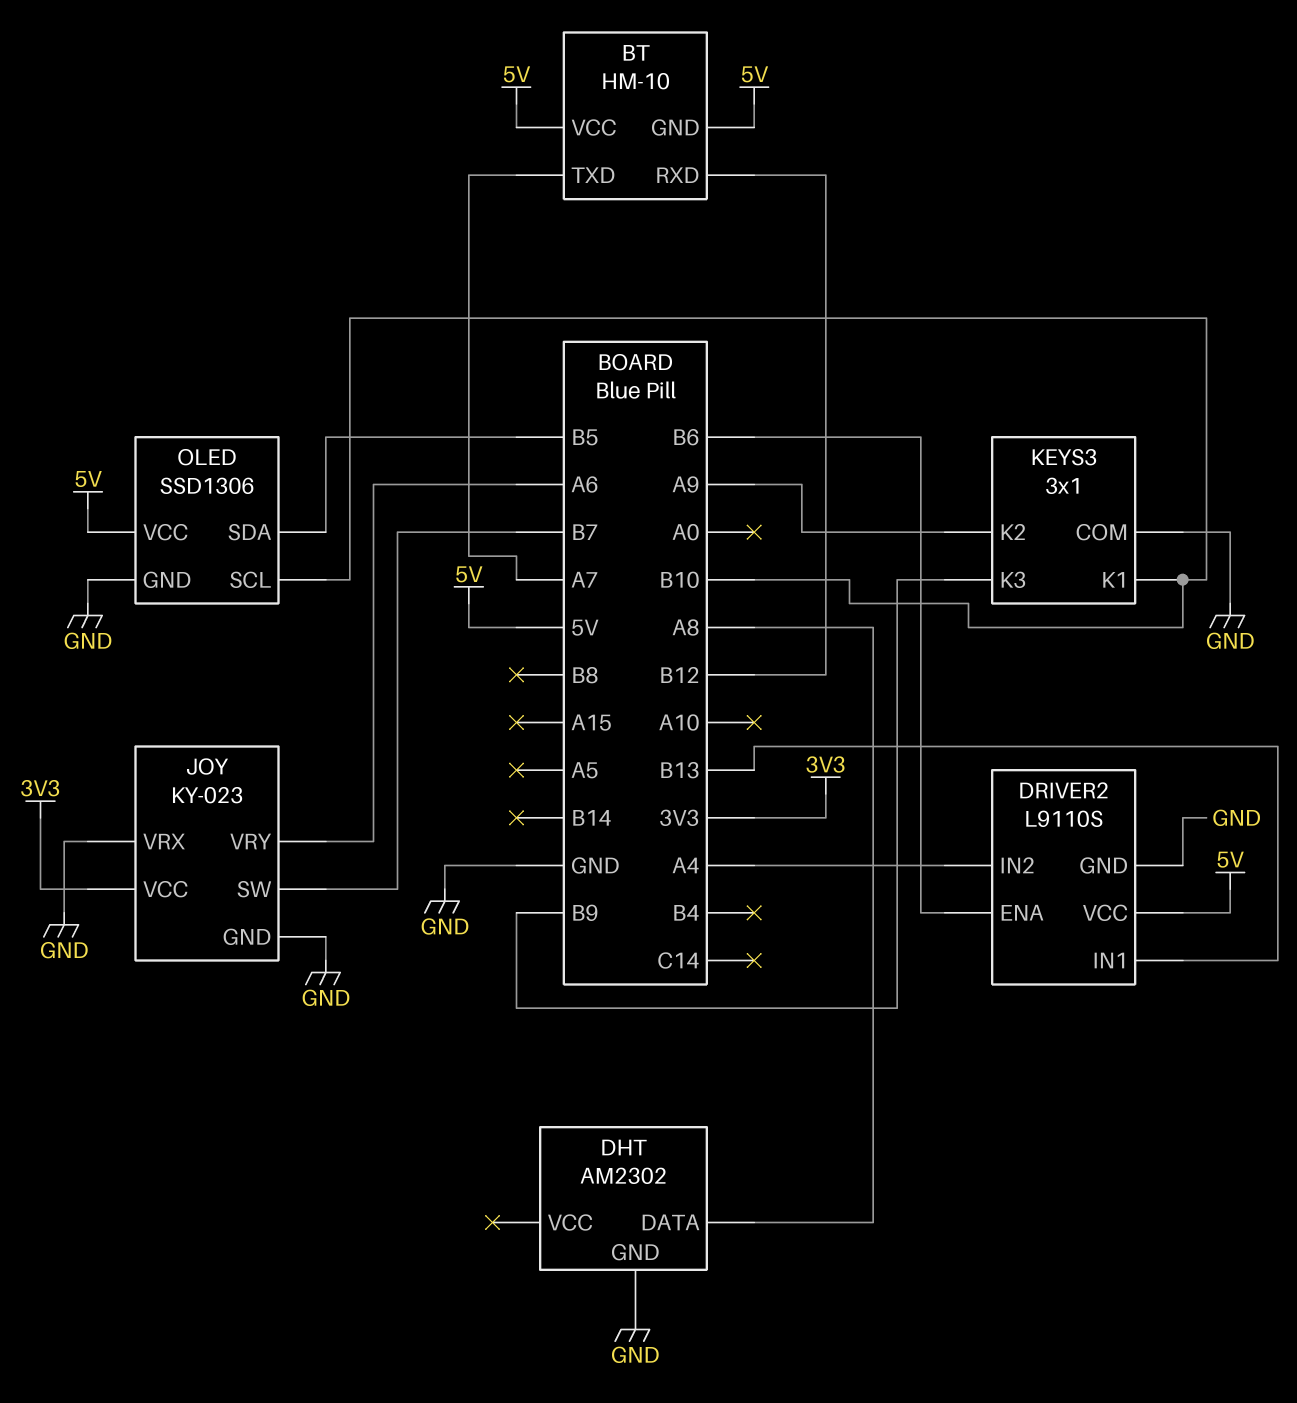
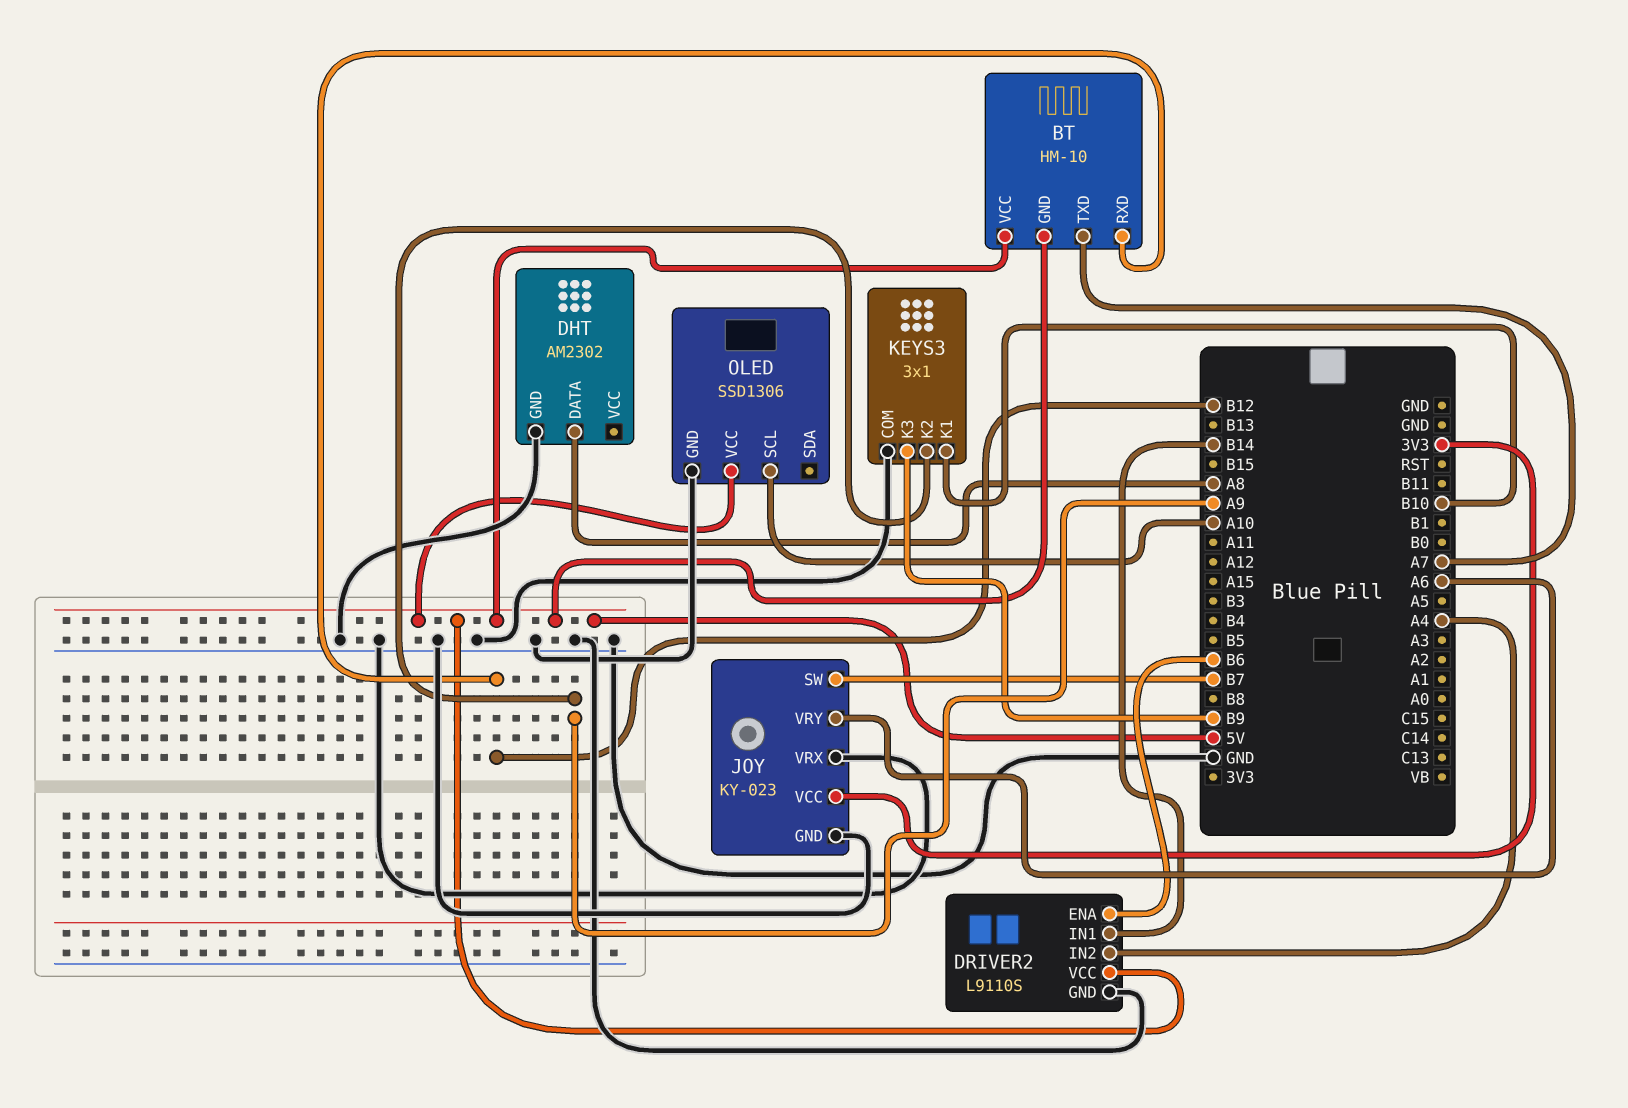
DRIVER2 pin IN1: B13 -> B14
OLED pin SCL: B10 -> A10
OLED pin SDA: B5 -> none

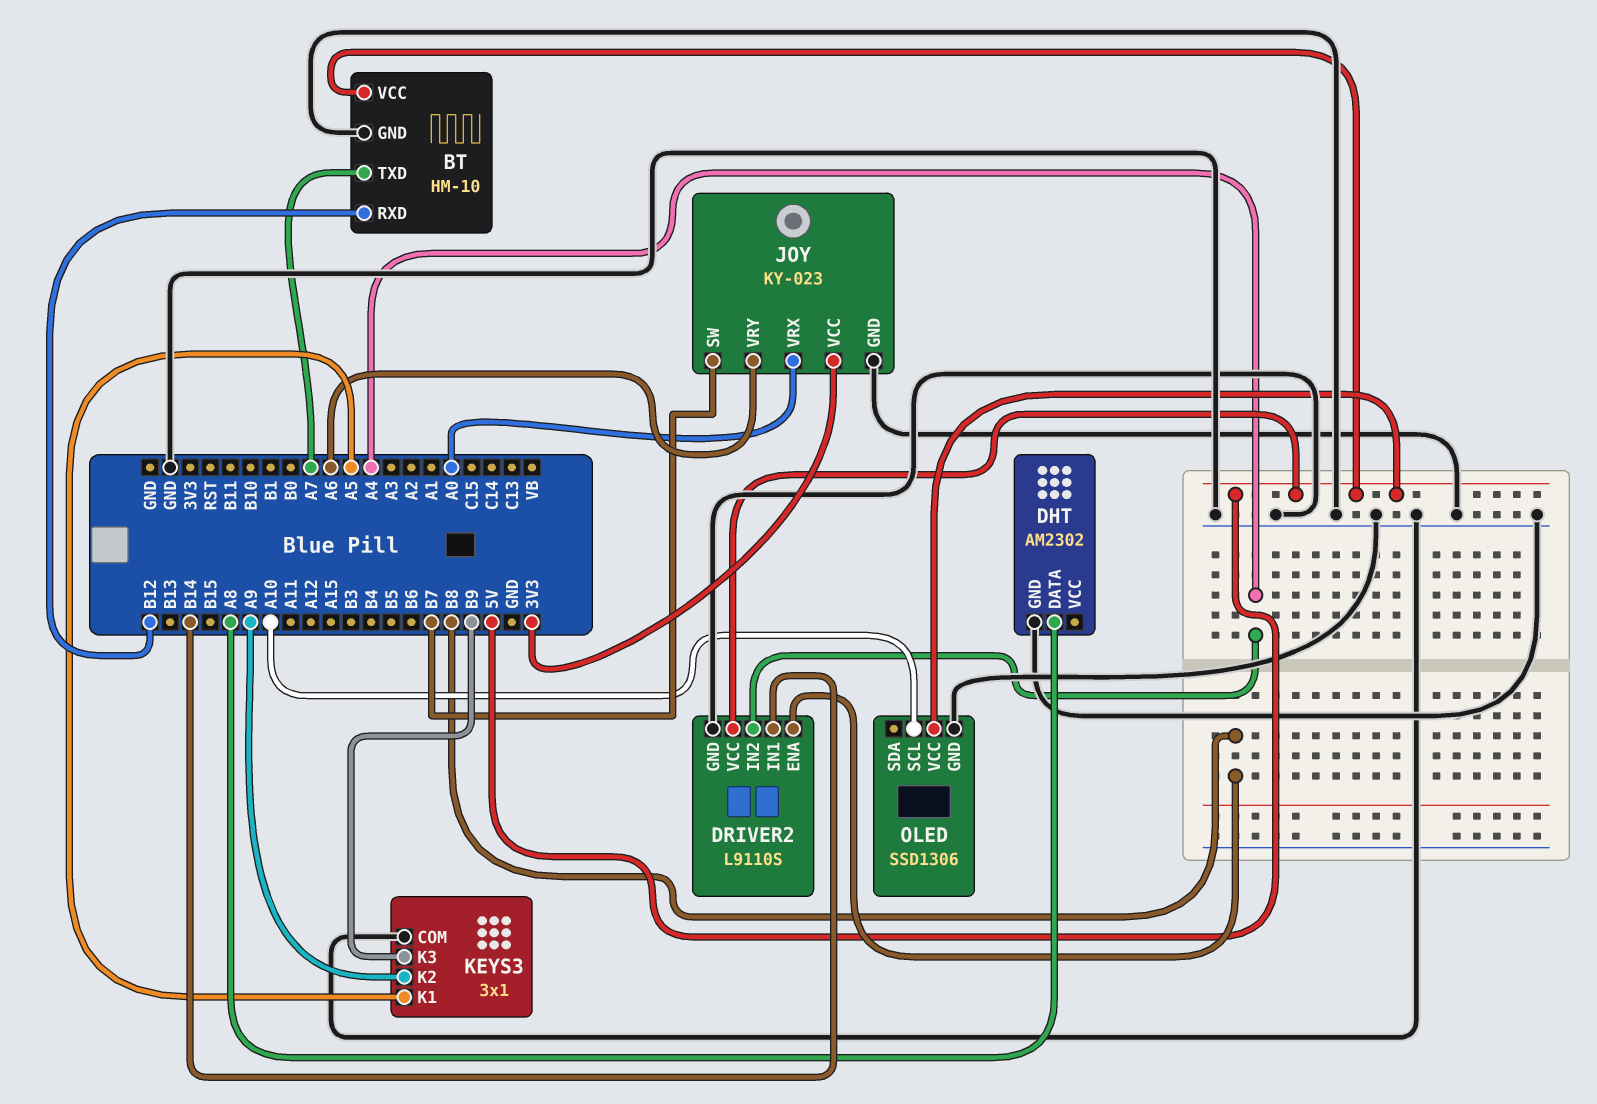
BT pin GND: 5V -> GND
DRIVER2 pin ENA: B6 -> B8
JOY pin VRX: GND -> A0
KEYS3 pin K1: B10 -> A5

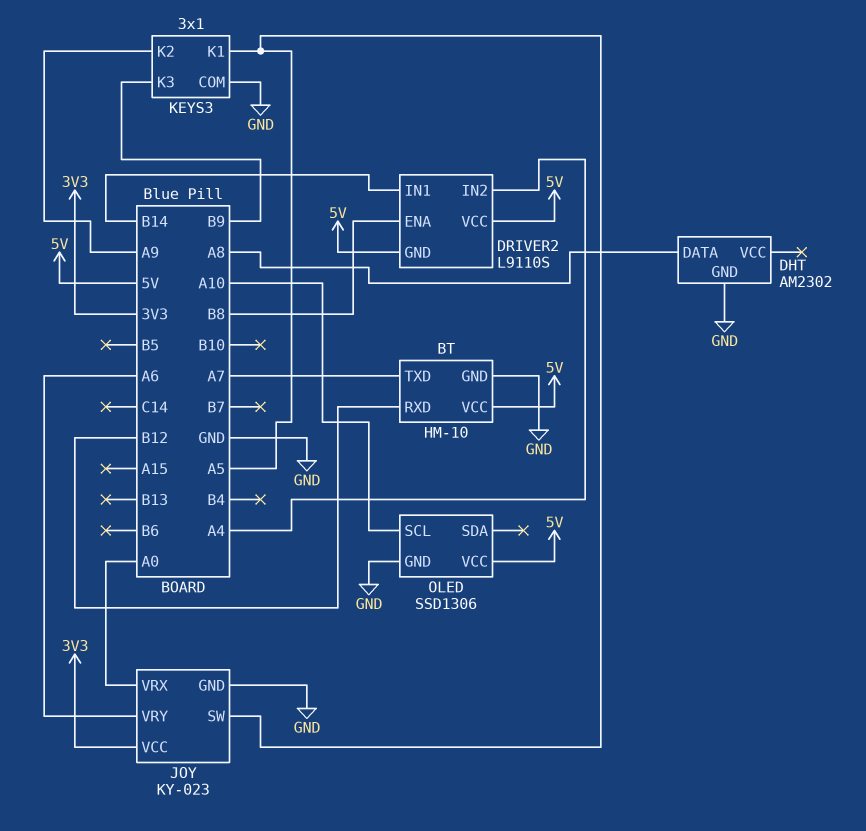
DRIVER2 pin GND: GND -> 5V
JOY pin SW: B7 -> A5

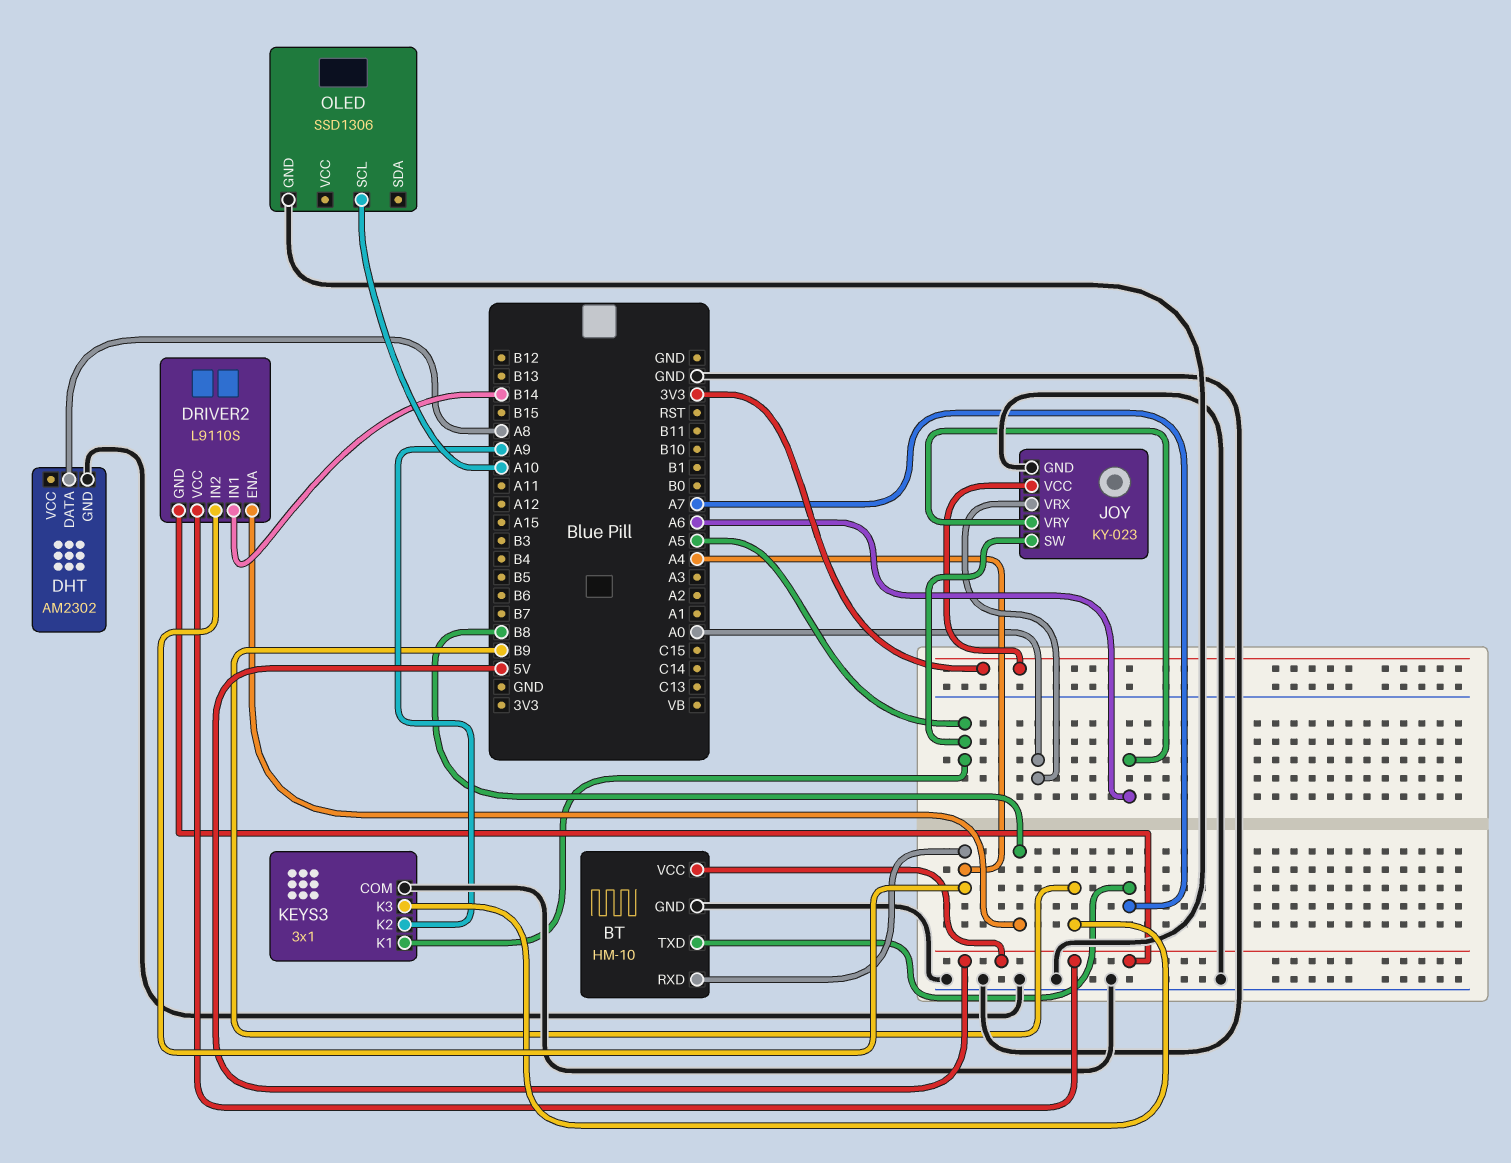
BT pin RXD: B12 -> A4
OLED pin VCC: 5V -> none

